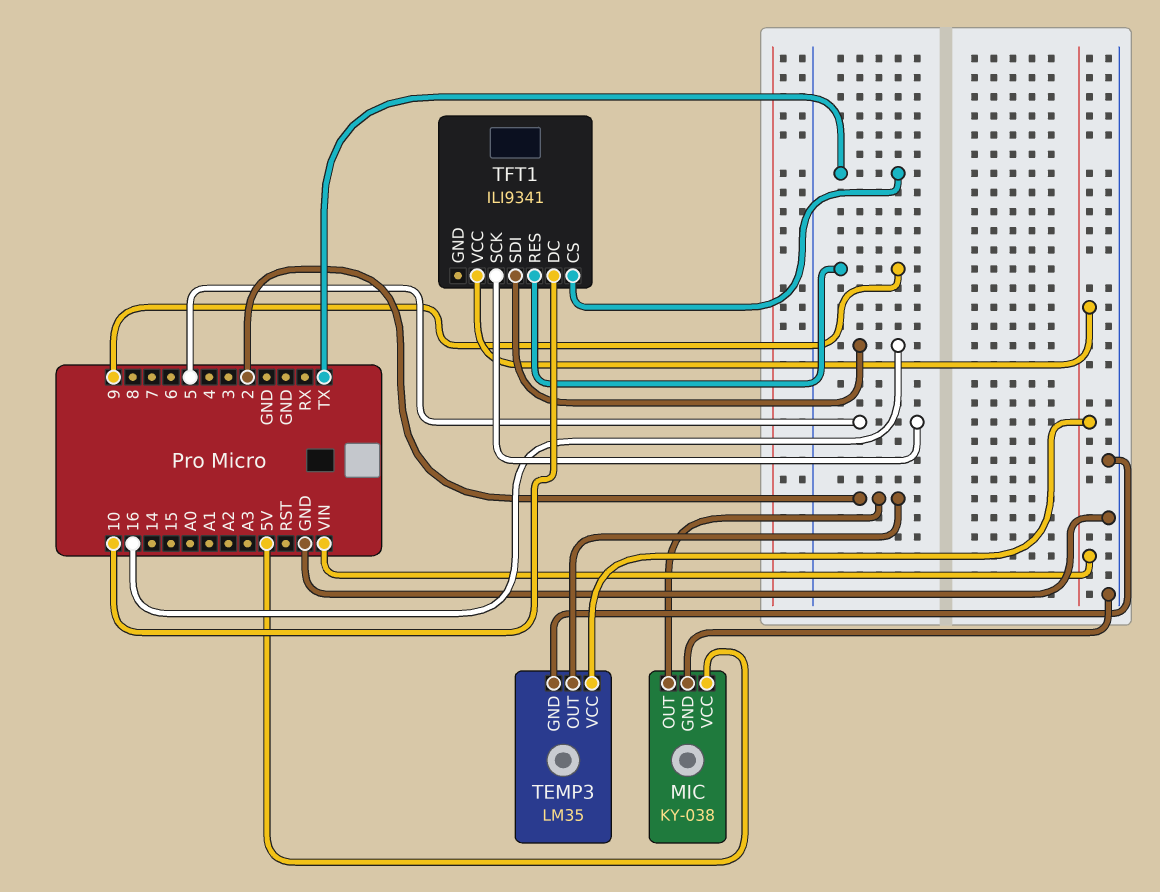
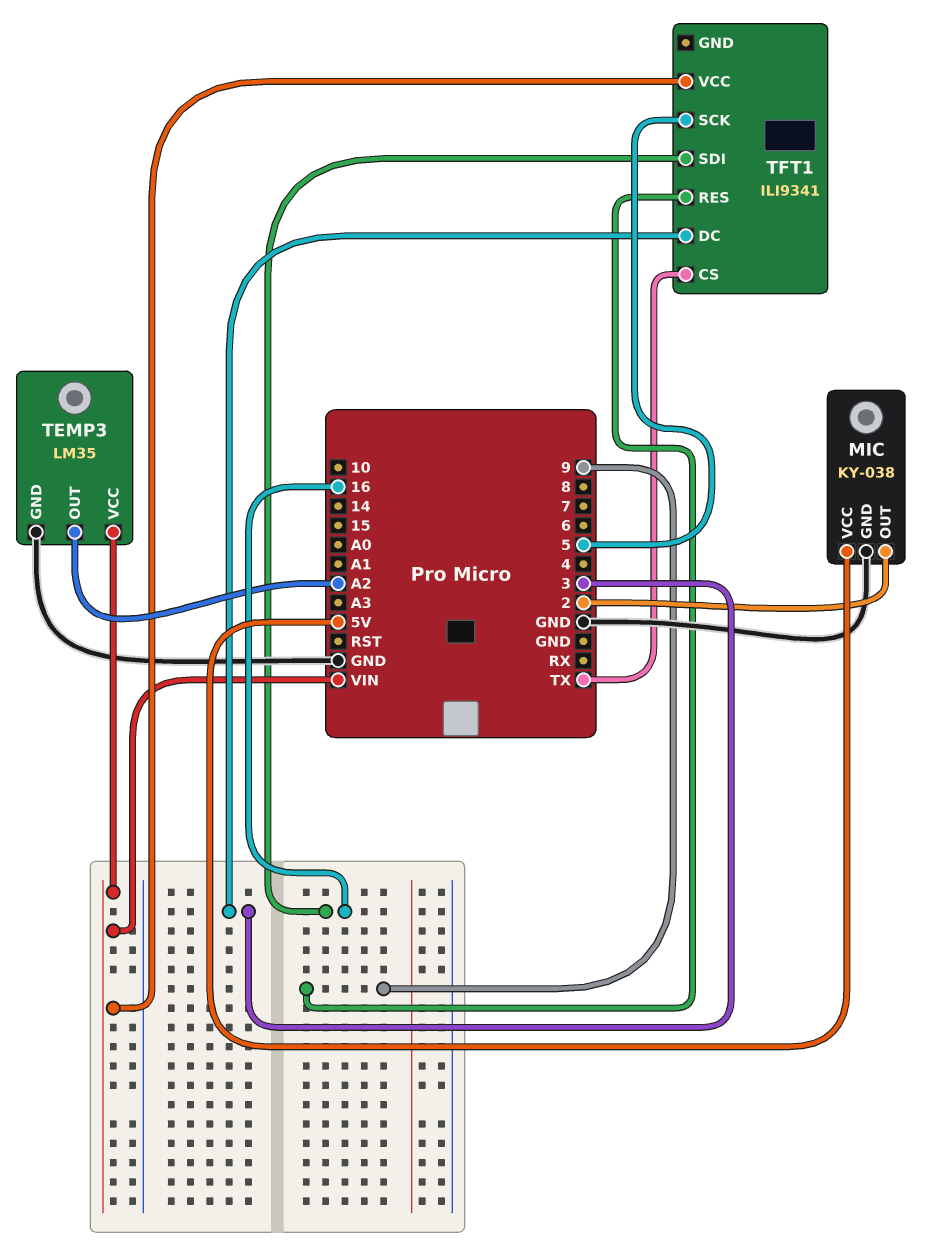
TEMP3 pin OUT: 2 -> A2
TFT1 pin DC: 10 -> 3

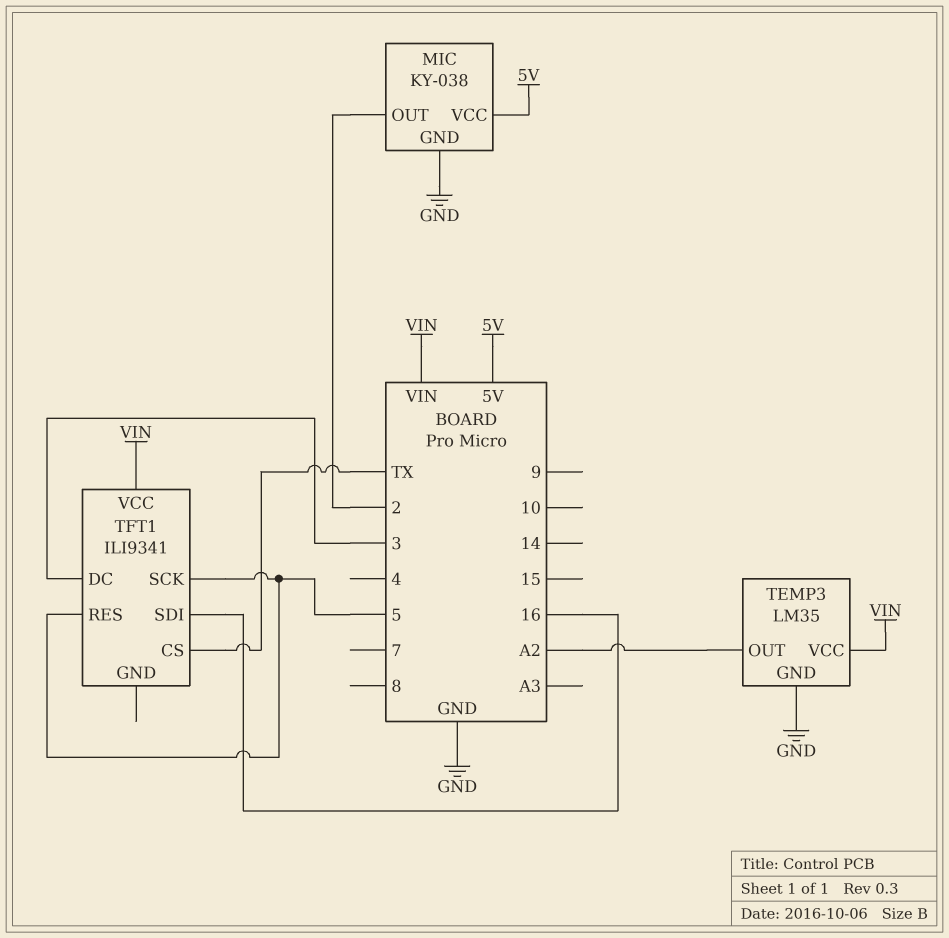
TFT1 pin RES: 9 -> 5

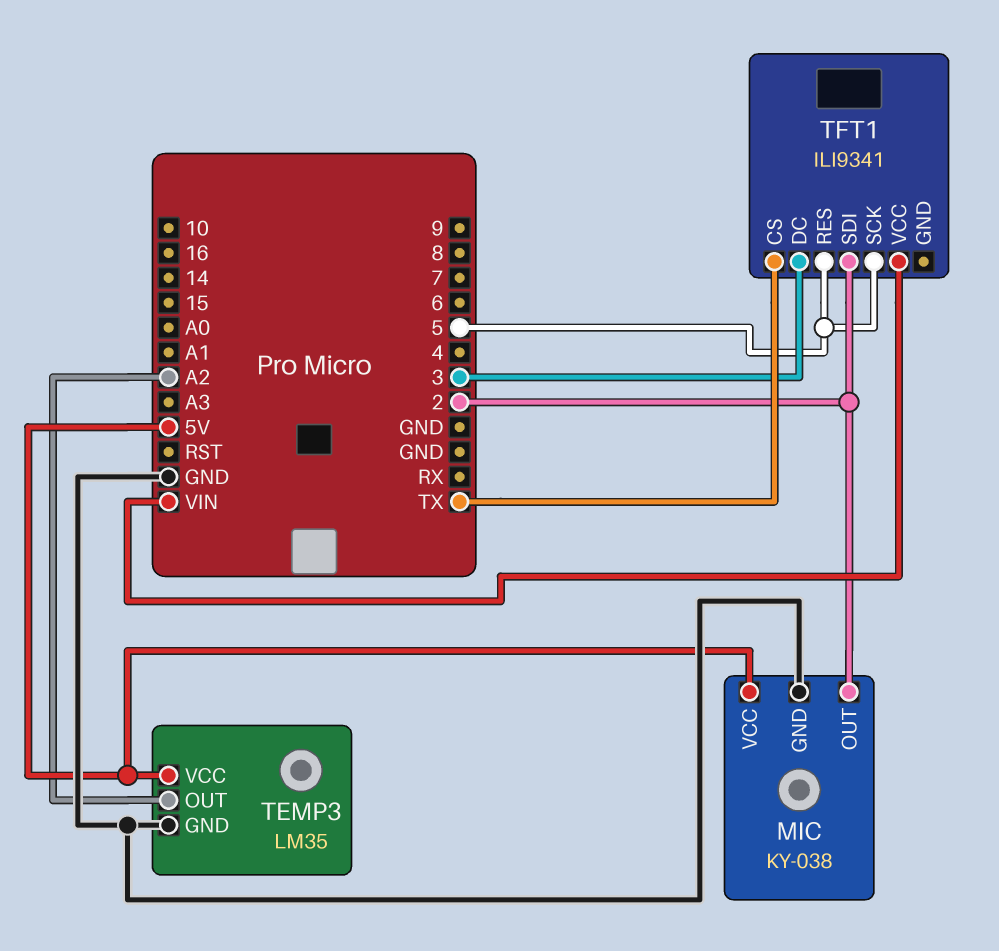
TEMP3 pin VCC: VIN -> 5V
TFT1 pin SDI: 16 -> 2

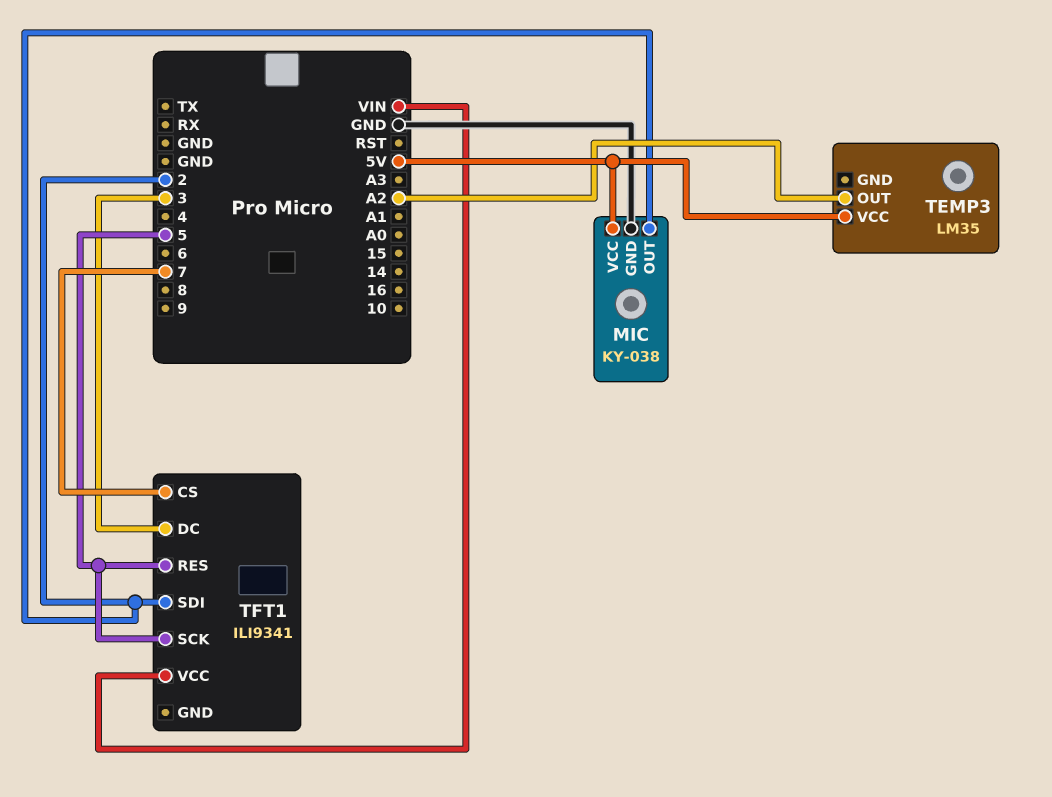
TEMP3 pin GND: GND -> none
TFT1 pin CS: TX -> 7

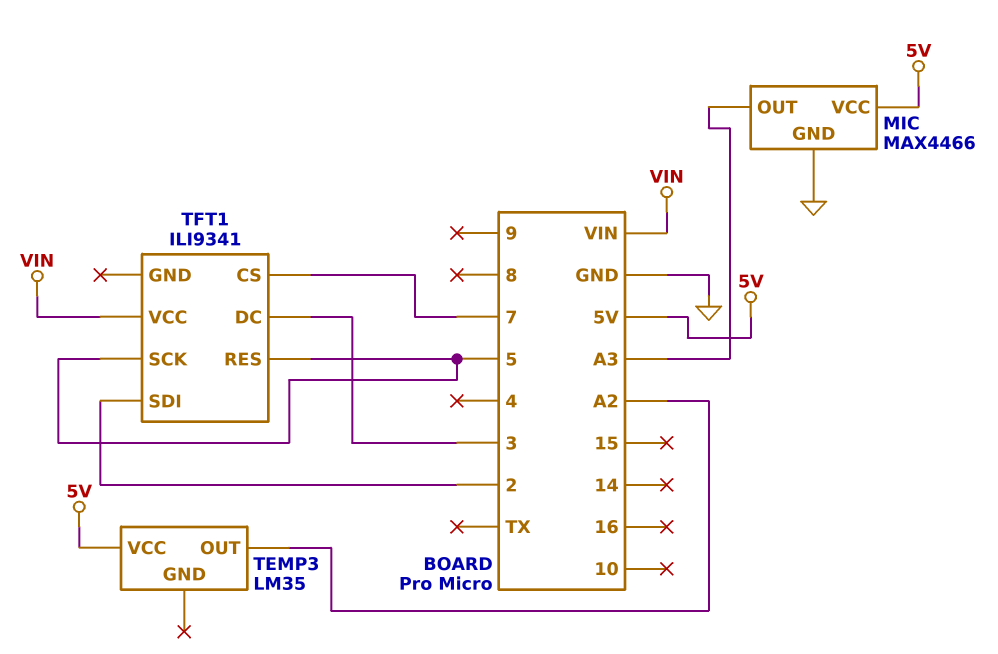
MIC: KY-038 -> MAX4466
MIC pin OUT: 2 -> A3

